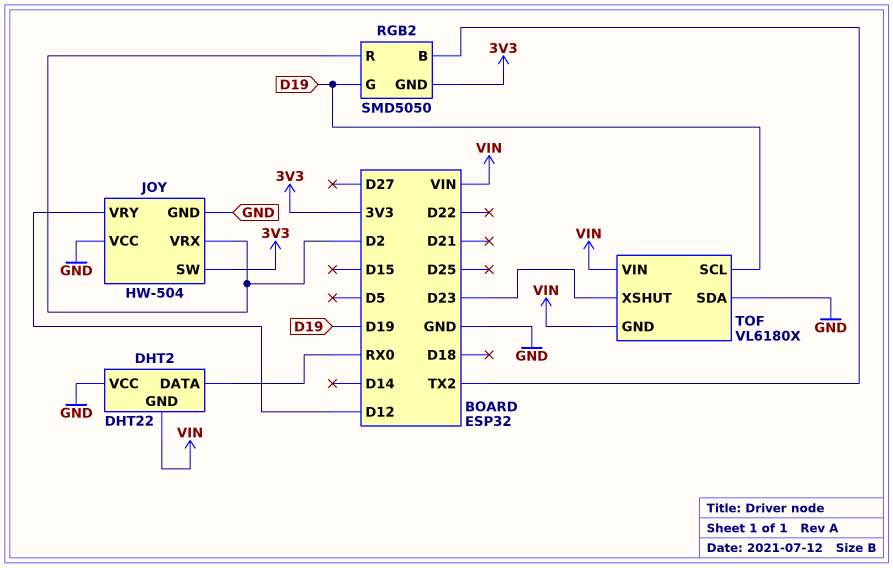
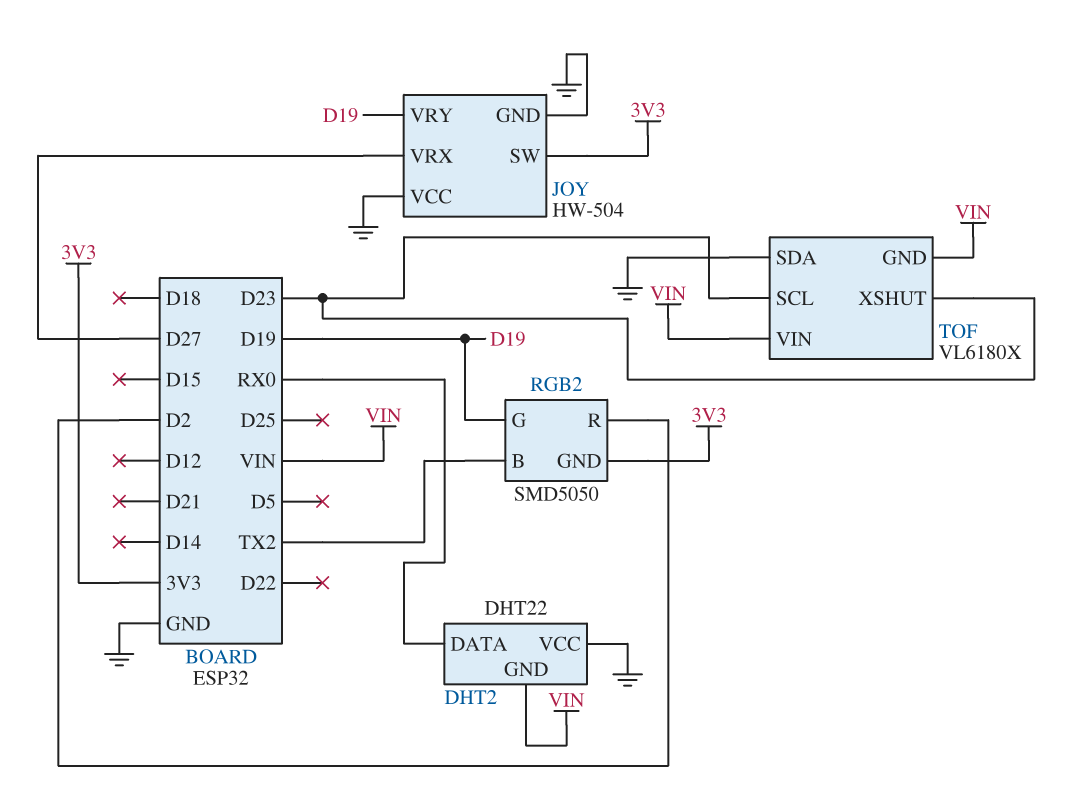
JOY pin VRX: D2 -> D27
JOY pin VRY: D12 -> D19
TOF pin SCL: D19 -> D23

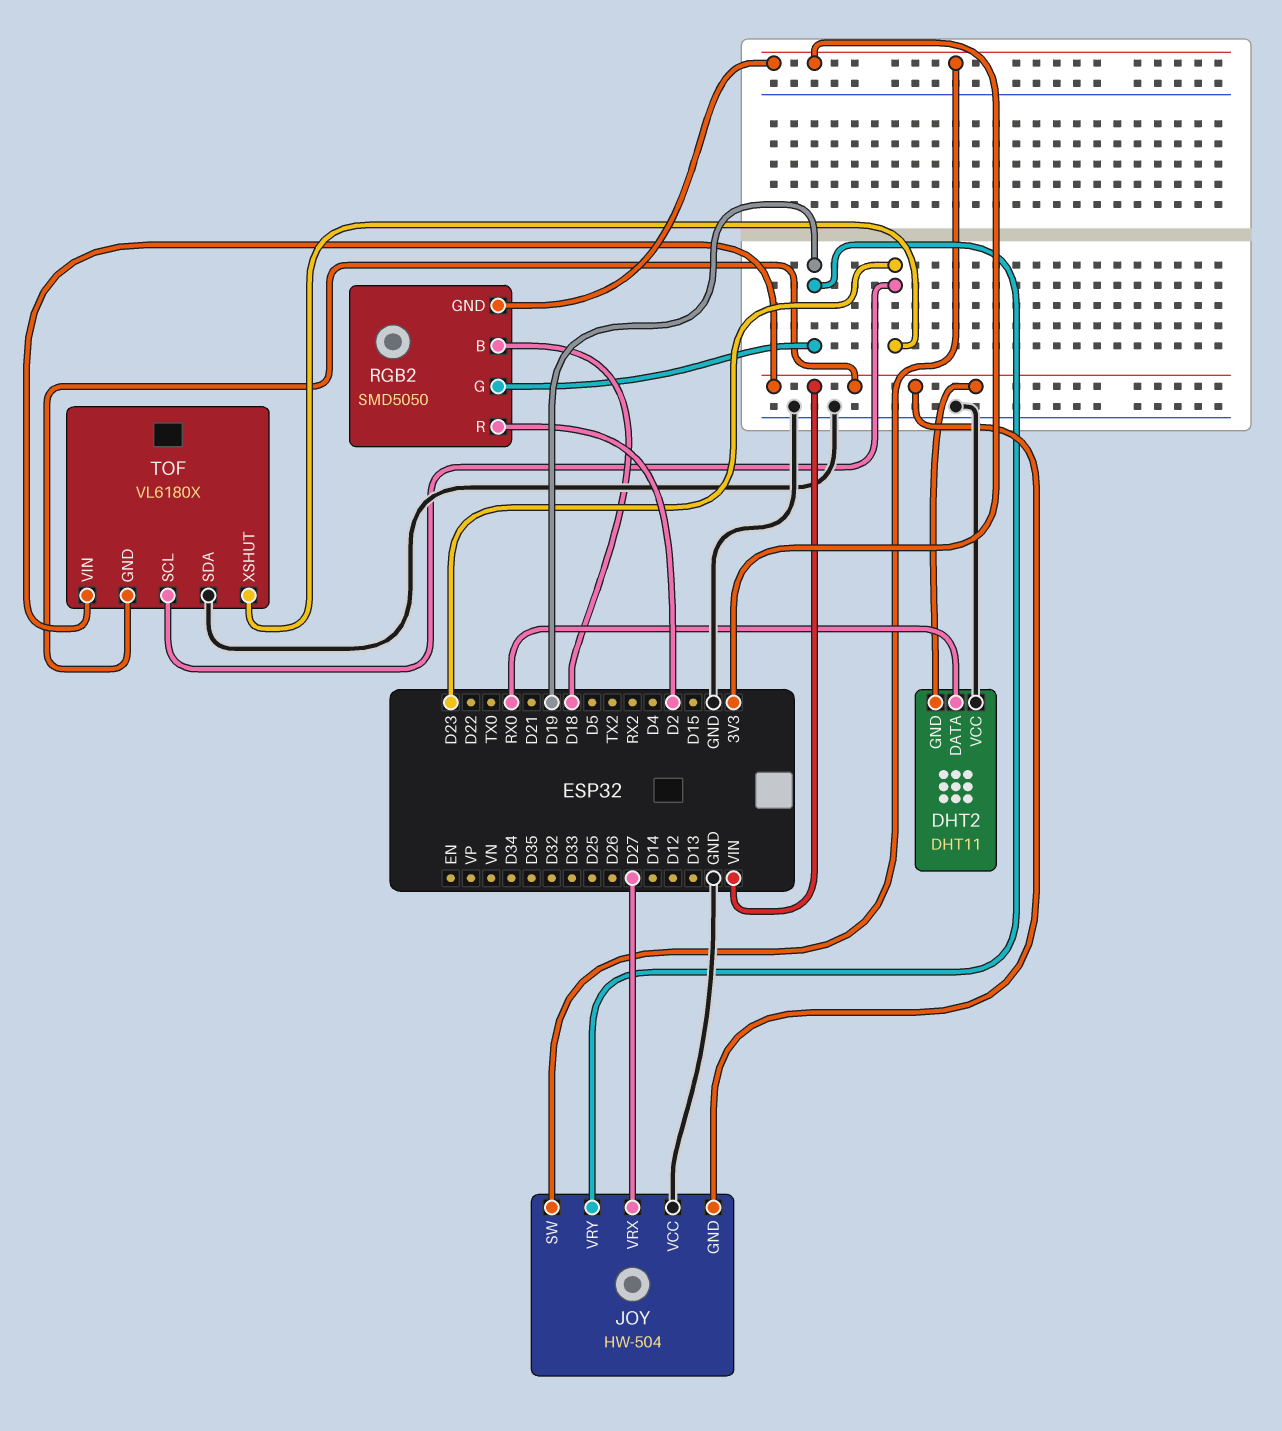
DHT2: DHT22 -> DHT11
JOY pin GND: GND -> VIN
RGB2 pin B: TX2 -> D18

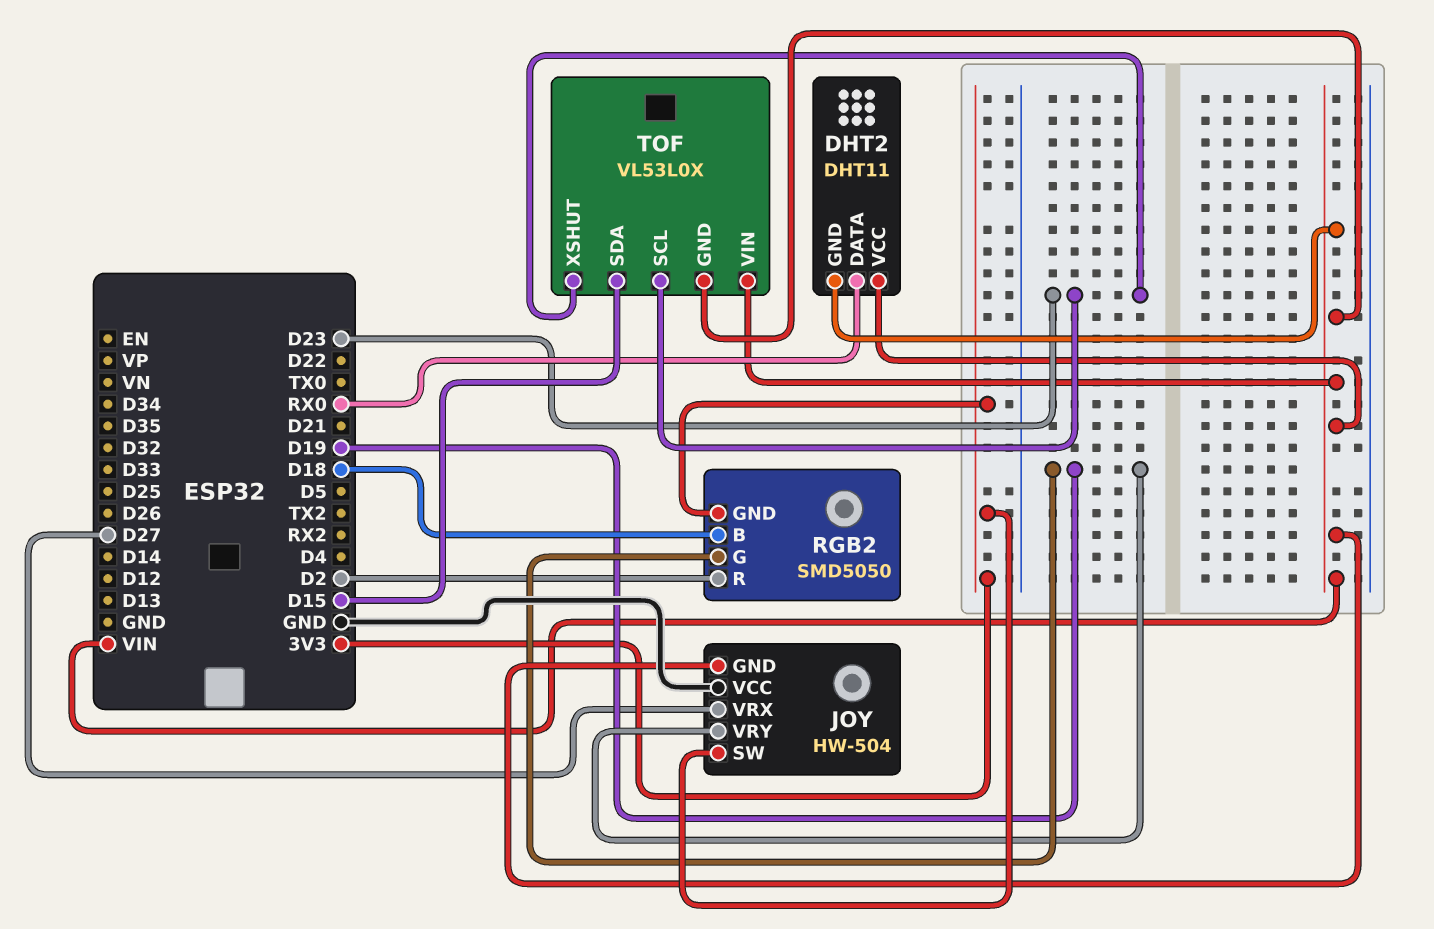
DHT2 pin VCC: GND -> VIN
TOF: VL6180X -> VL53L0X
TOF pin SDA: GND -> D15

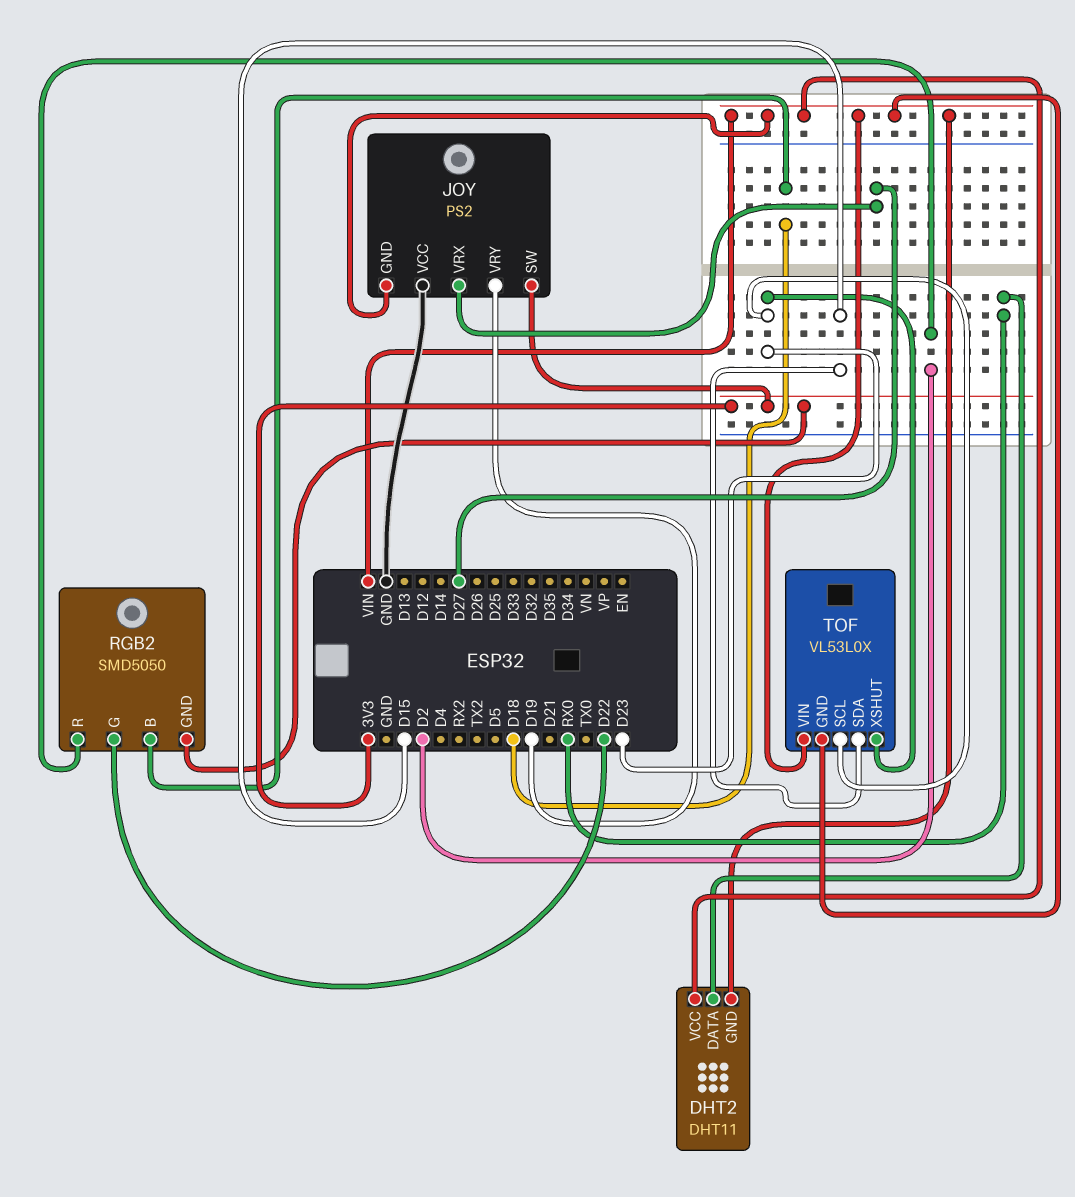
JOY: HW-504 -> PS2
RGB2 pin G: D19 -> D22

